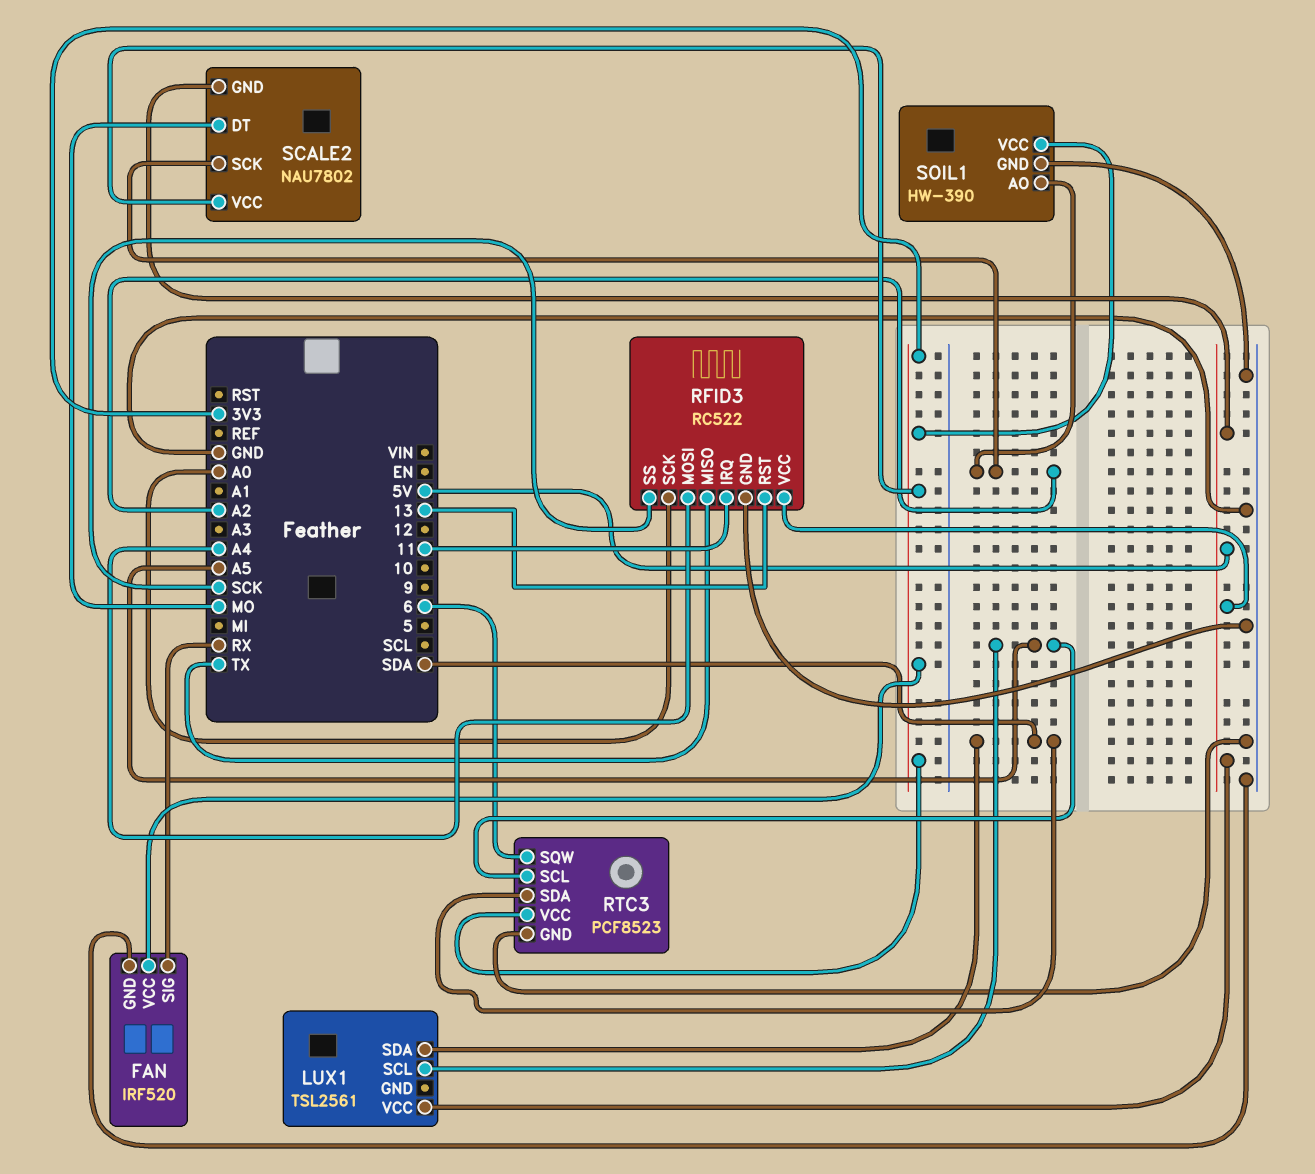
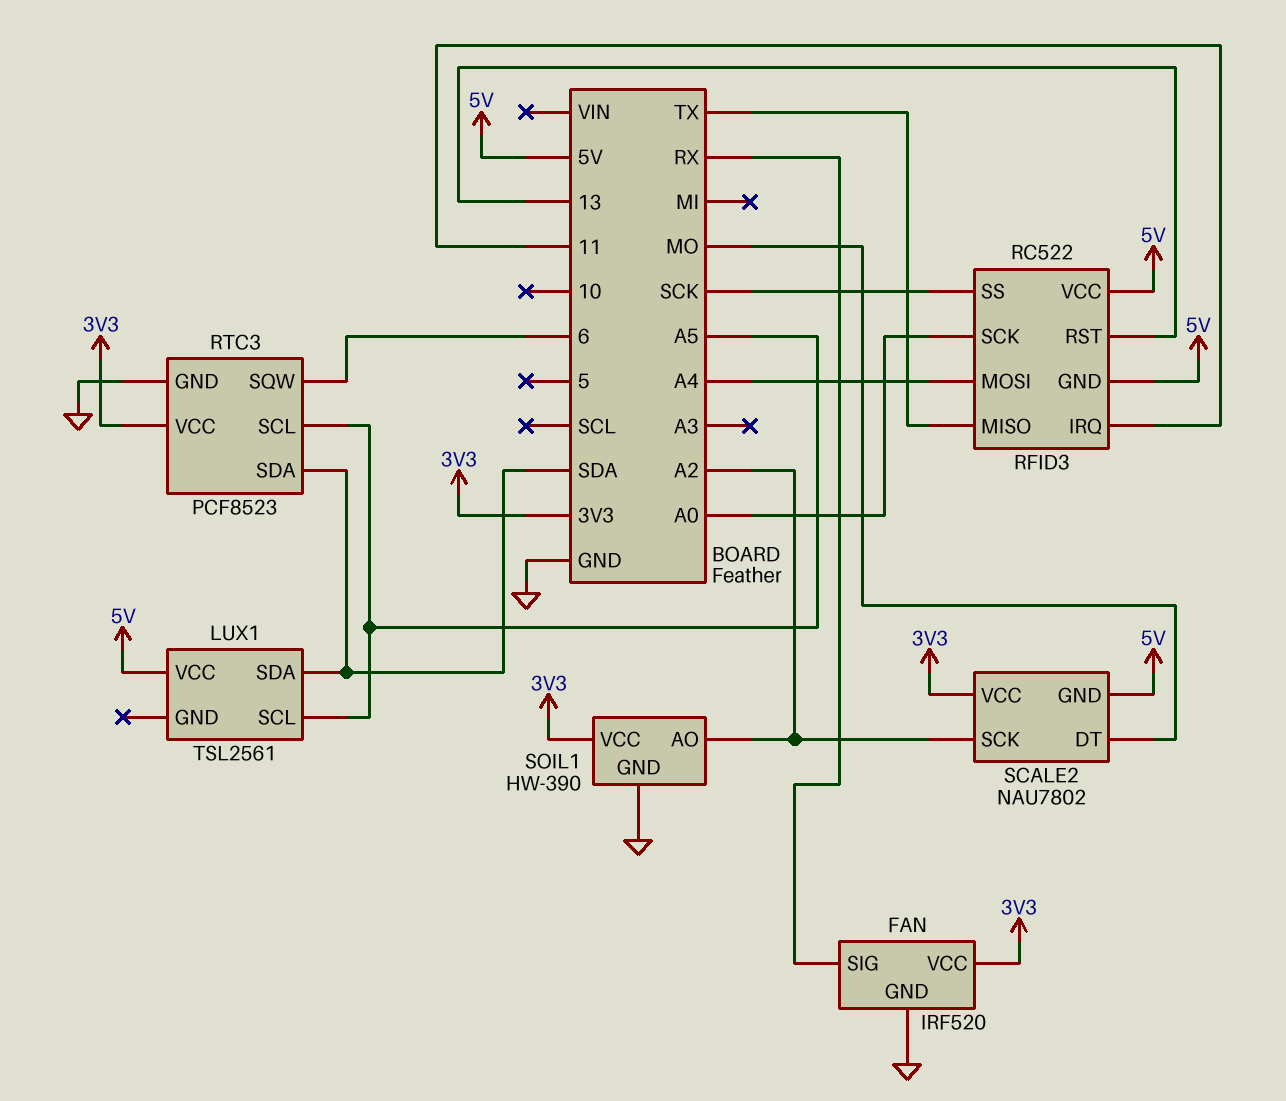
RFID3 pin GND: GND -> 5V

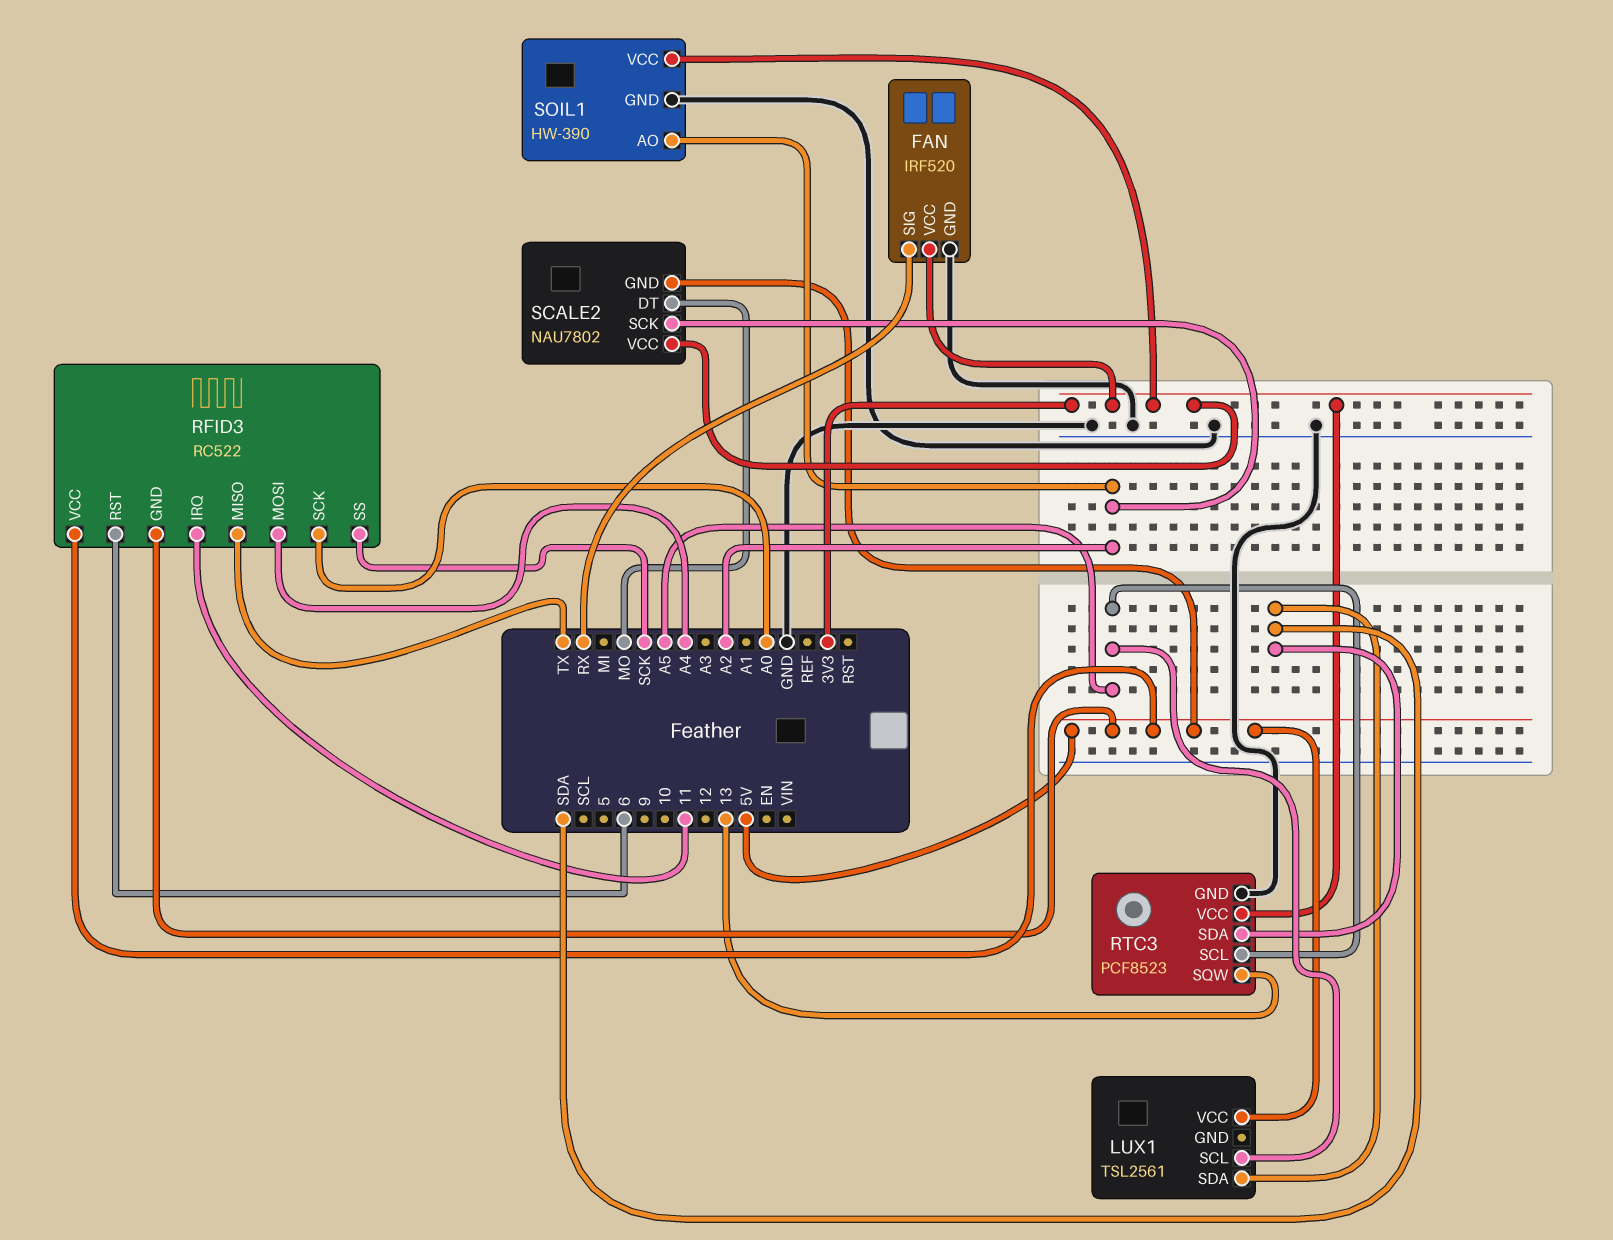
RFID3 pin RST: 13 -> 6
RTC3 pin SQW: 6 -> 13

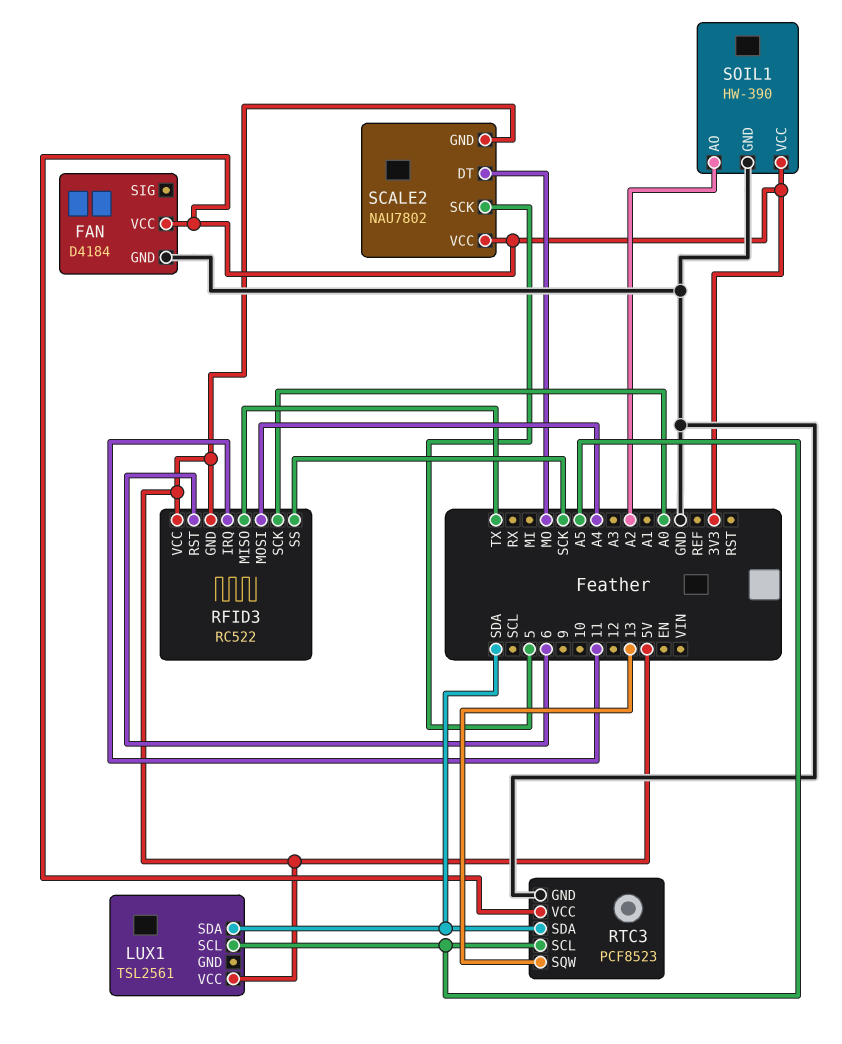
FAN: IRF520 -> D4184
FAN pin SIG: RX -> none
SCALE2 pin SCK: A2 -> 5

